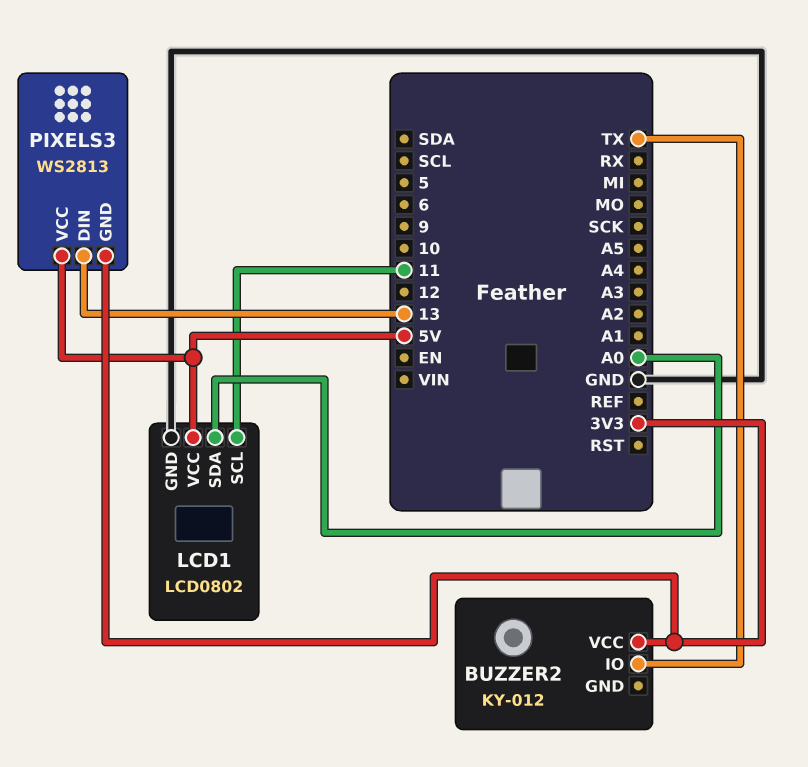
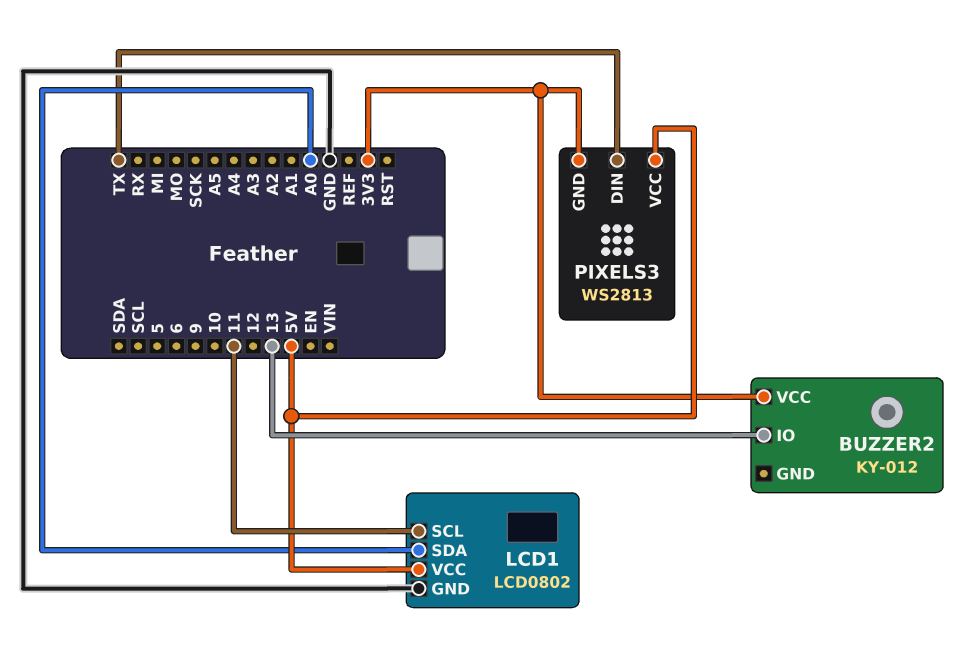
BUZZER2 pin IO: TX -> 13
PIXELS3 pin DIN: 13 -> TX

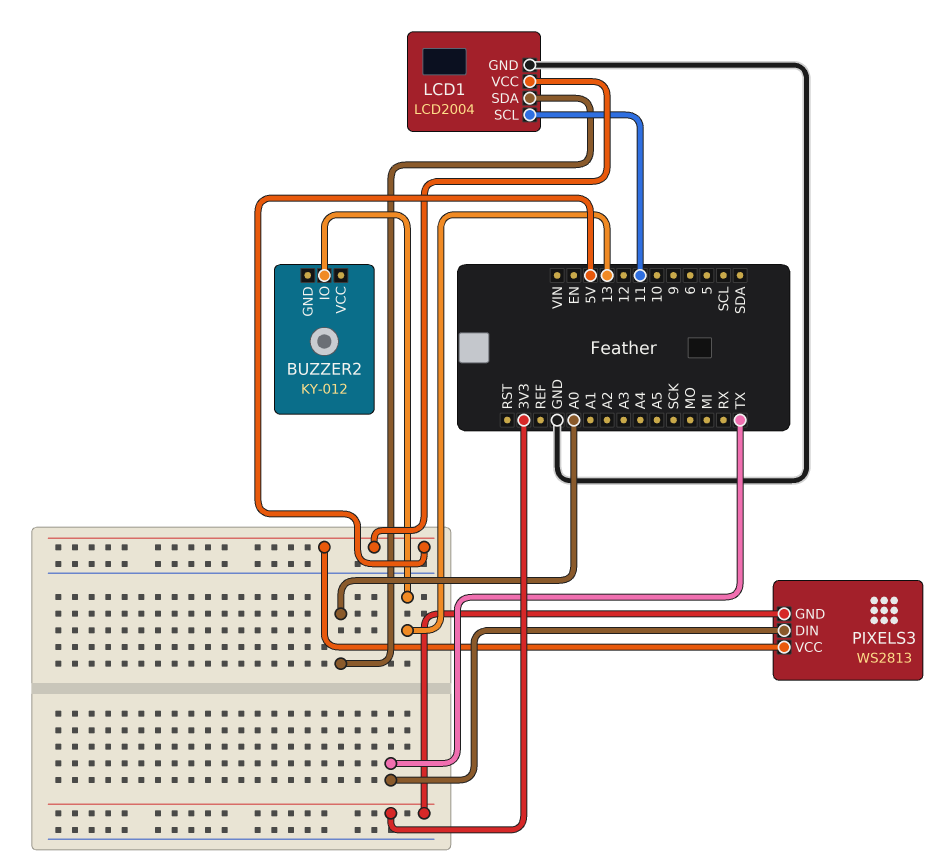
BUZZER2 pin VCC: 3V3 -> none
LCD1: LCD0802 -> LCD2004

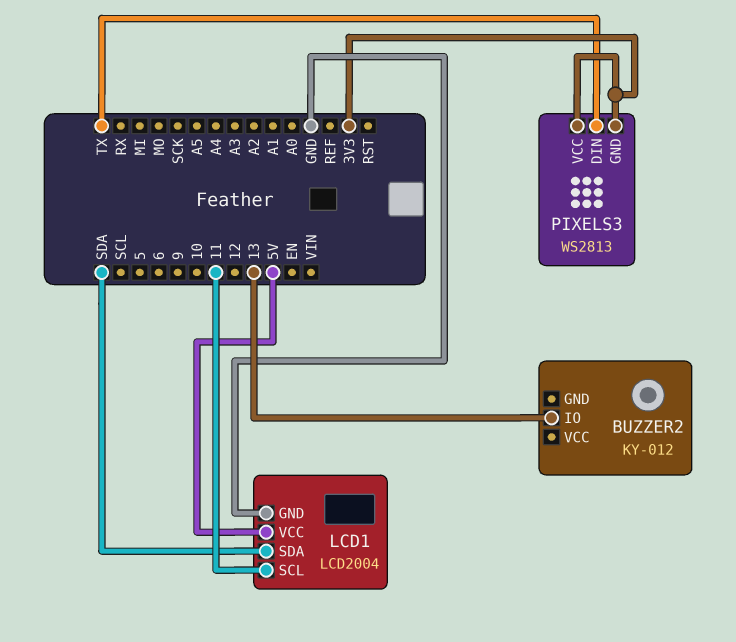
LCD1 pin SDA: A0 -> SDA
PIXELS3 pin VCC: 5V -> 3V3

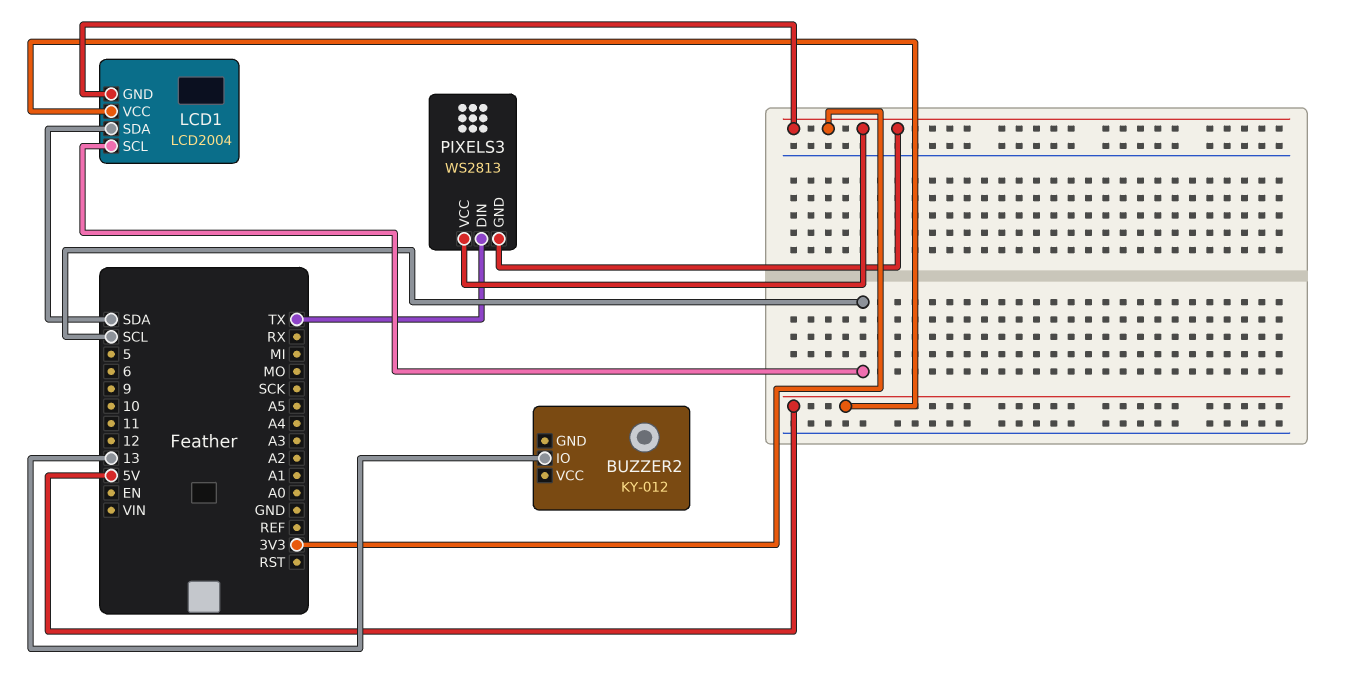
LCD1 pin GND: GND -> 3V3
LCD1 pin SCL: 11 -> SCL

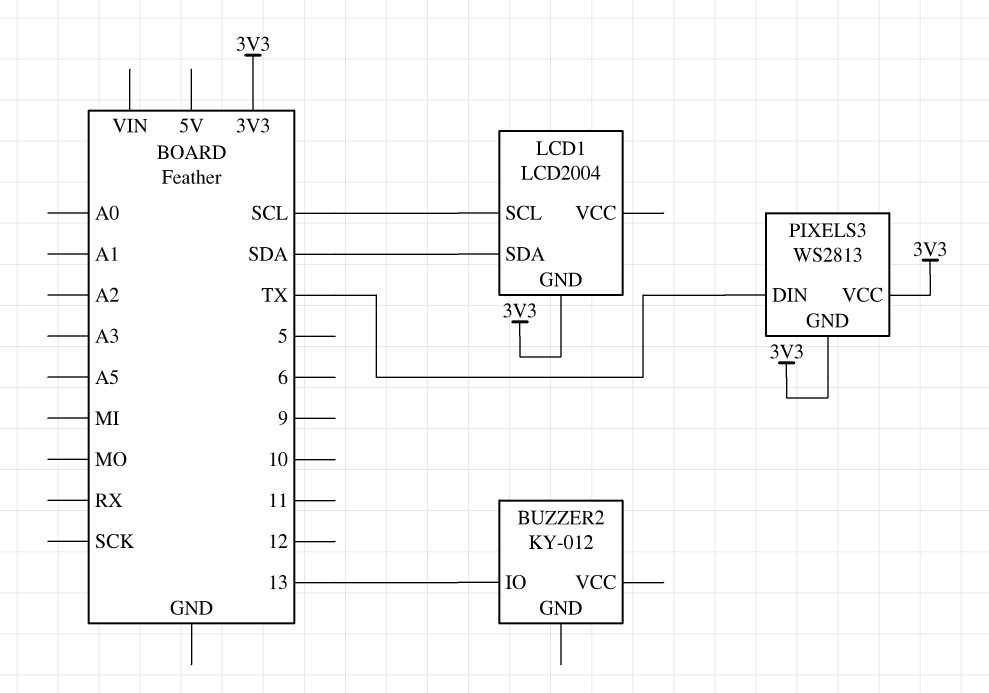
LCD1 pin VCC: 5V -> none

